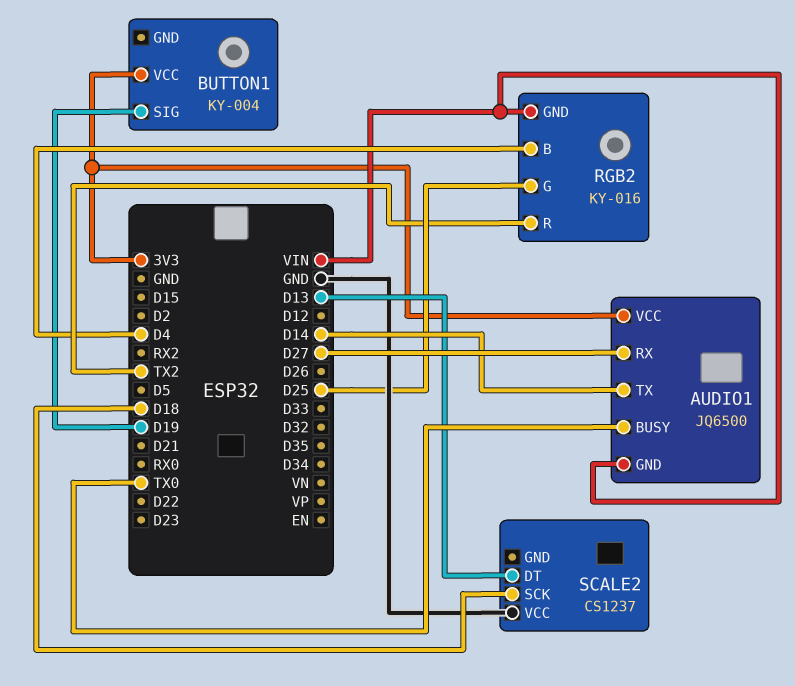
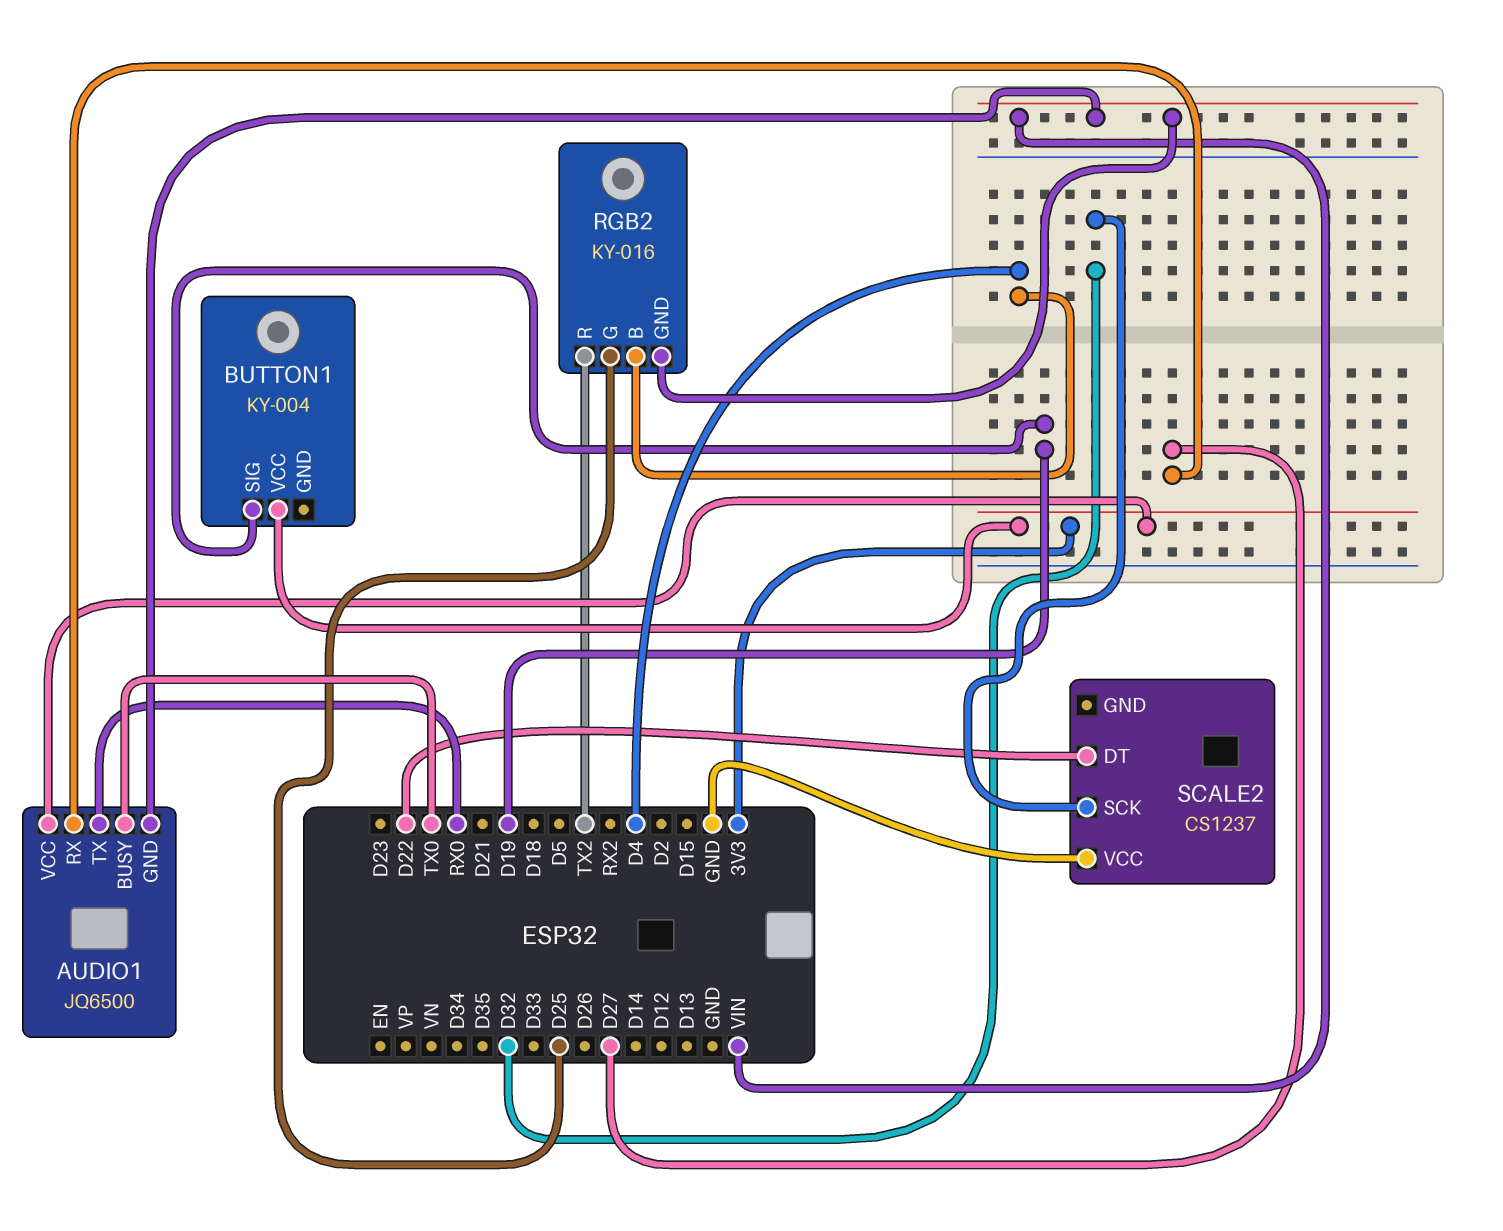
AUDIO1 pin TX: D14 -> RX0
SCALE2 pin DT: D13 -> D22
SCALE2 pin SCK: D18 -> D32

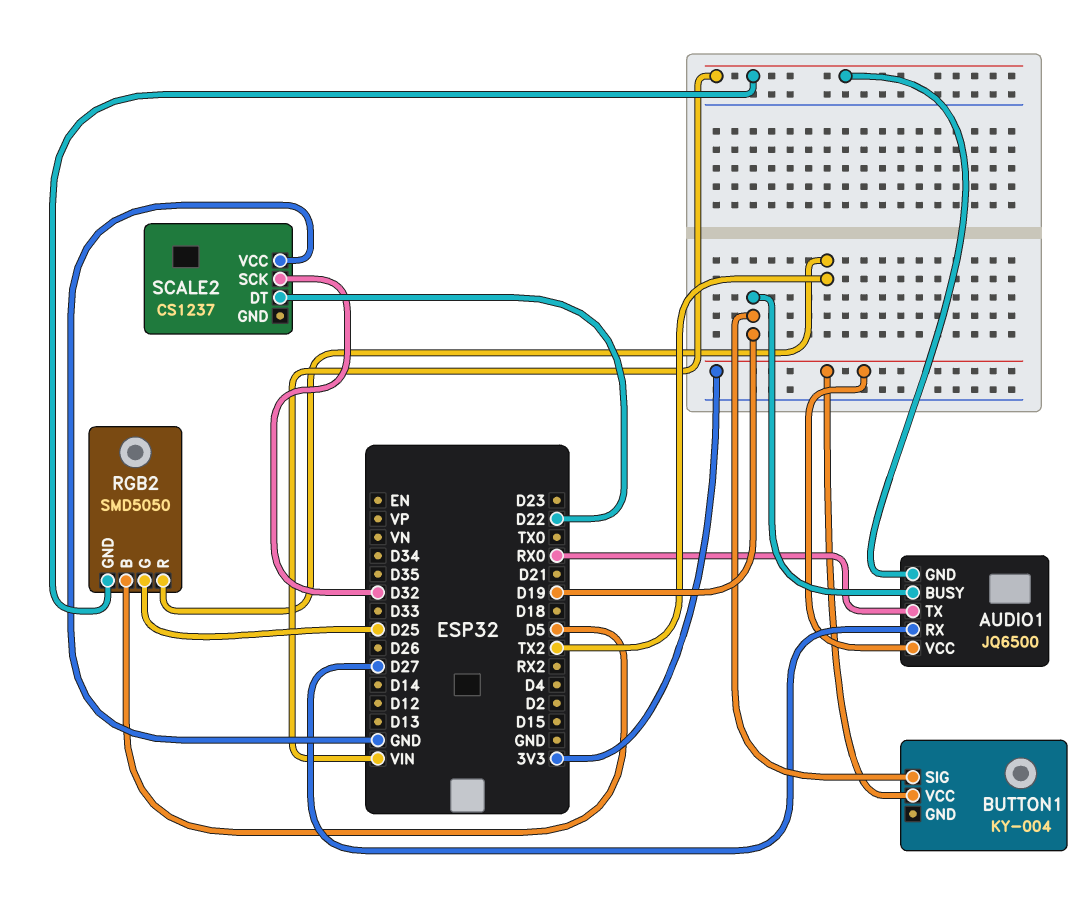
AUDIO1 pin BUSY: TX0 -> D19
RGB2: KY-016 -> SMD5050
RGB2 pin B: D4 -> D5

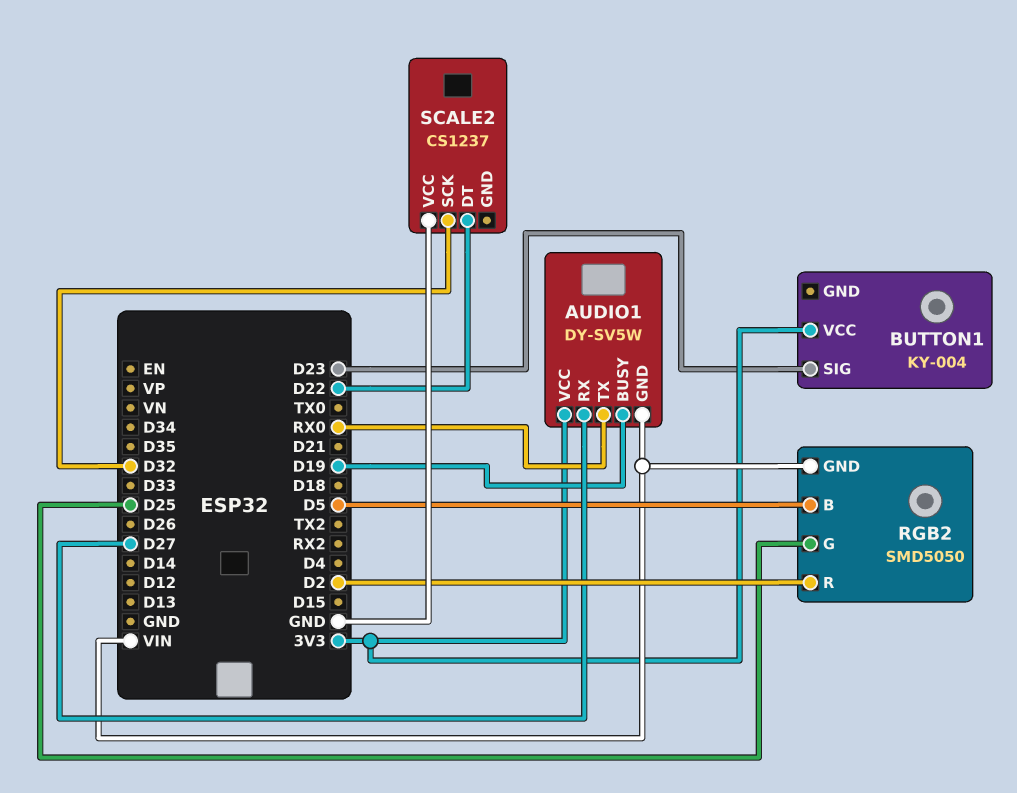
AUDIO1: JQ6500 -> DY-SV5W
BUTTON1 pin SIG: D19 -> D23
RGB2 pin R: TX2 -> D2

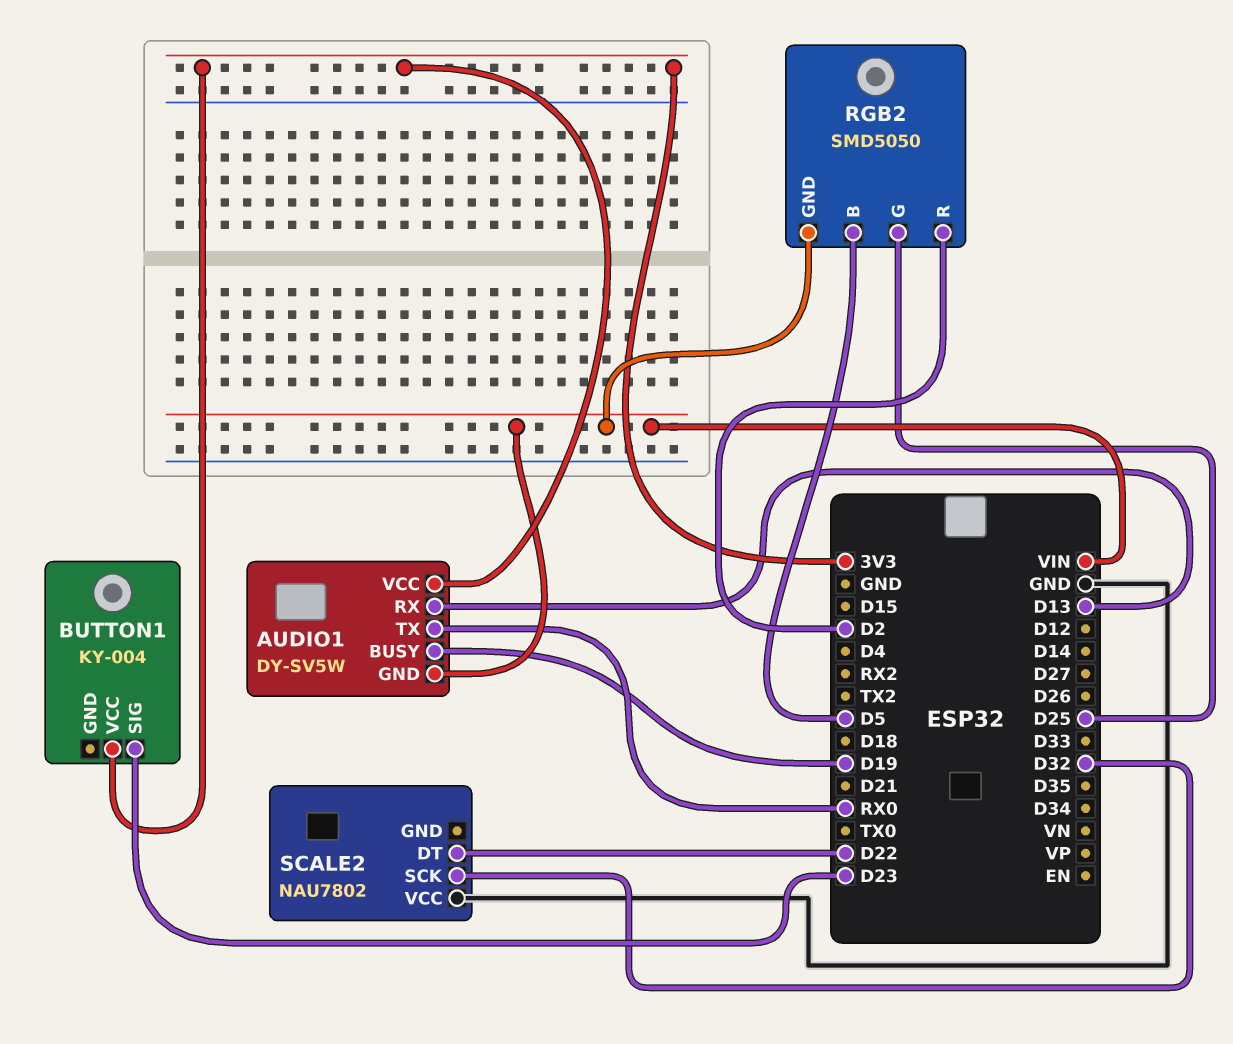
AUDIO1 pin RX: D27 -> D13
SCALE2: CS1237 -> NAU7802

